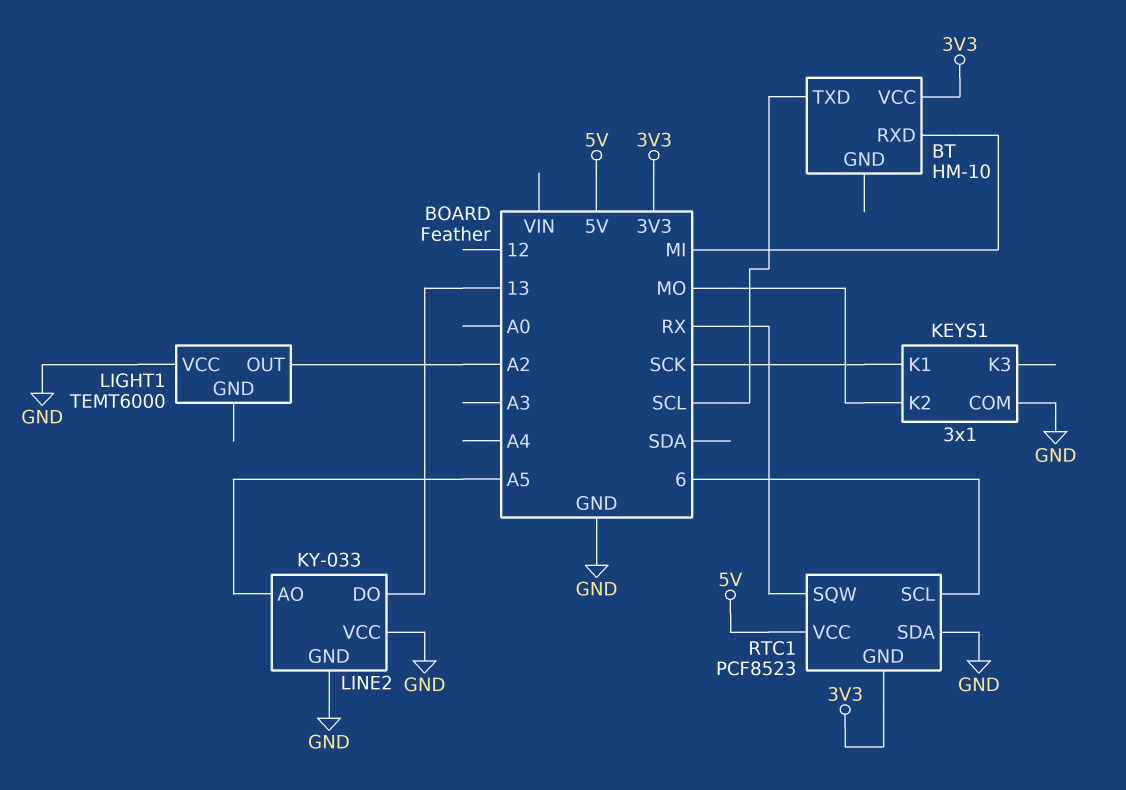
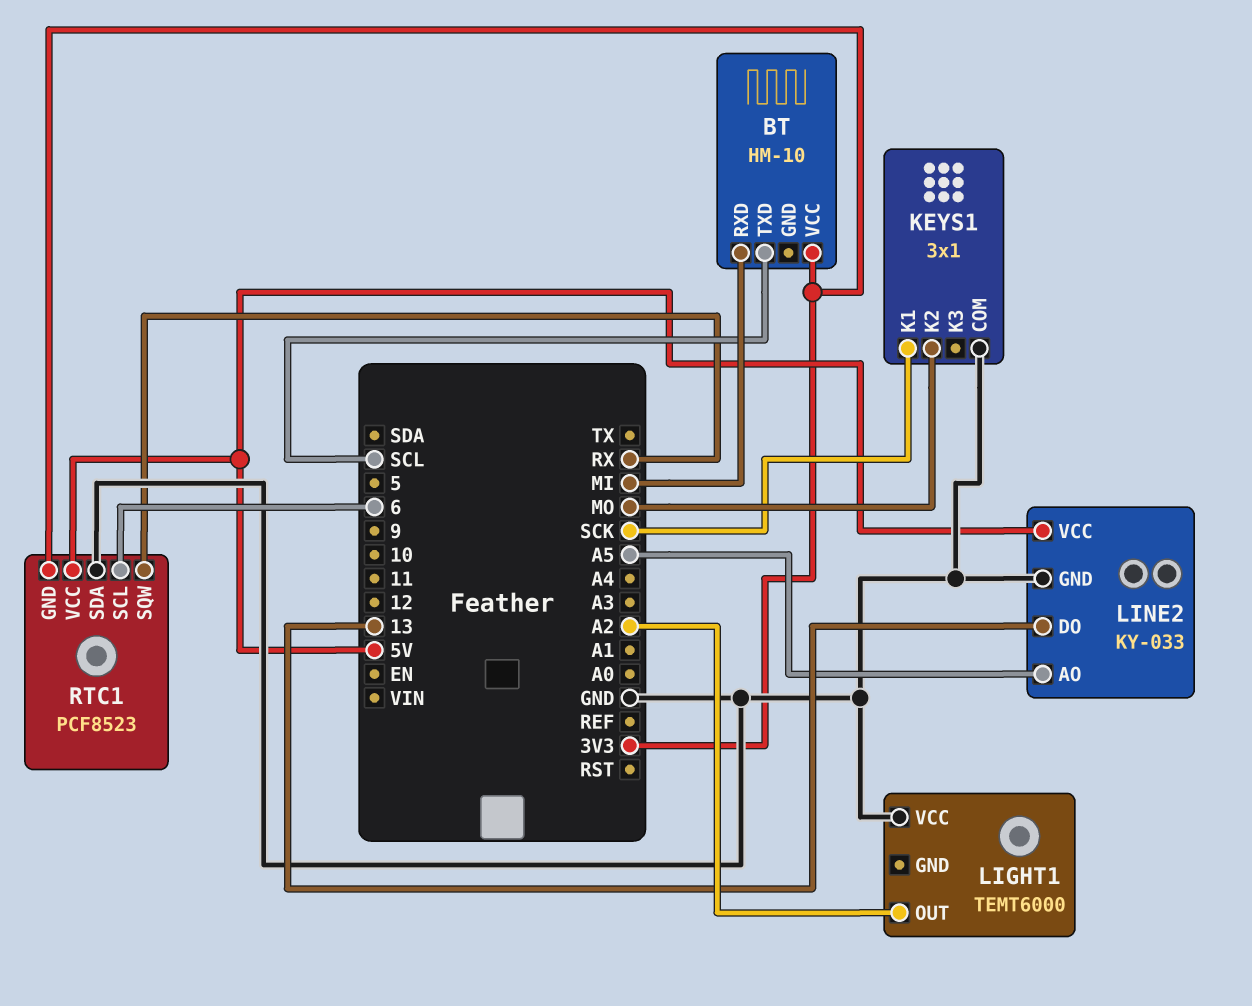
LINE2 pin VCC: GND -> 5V

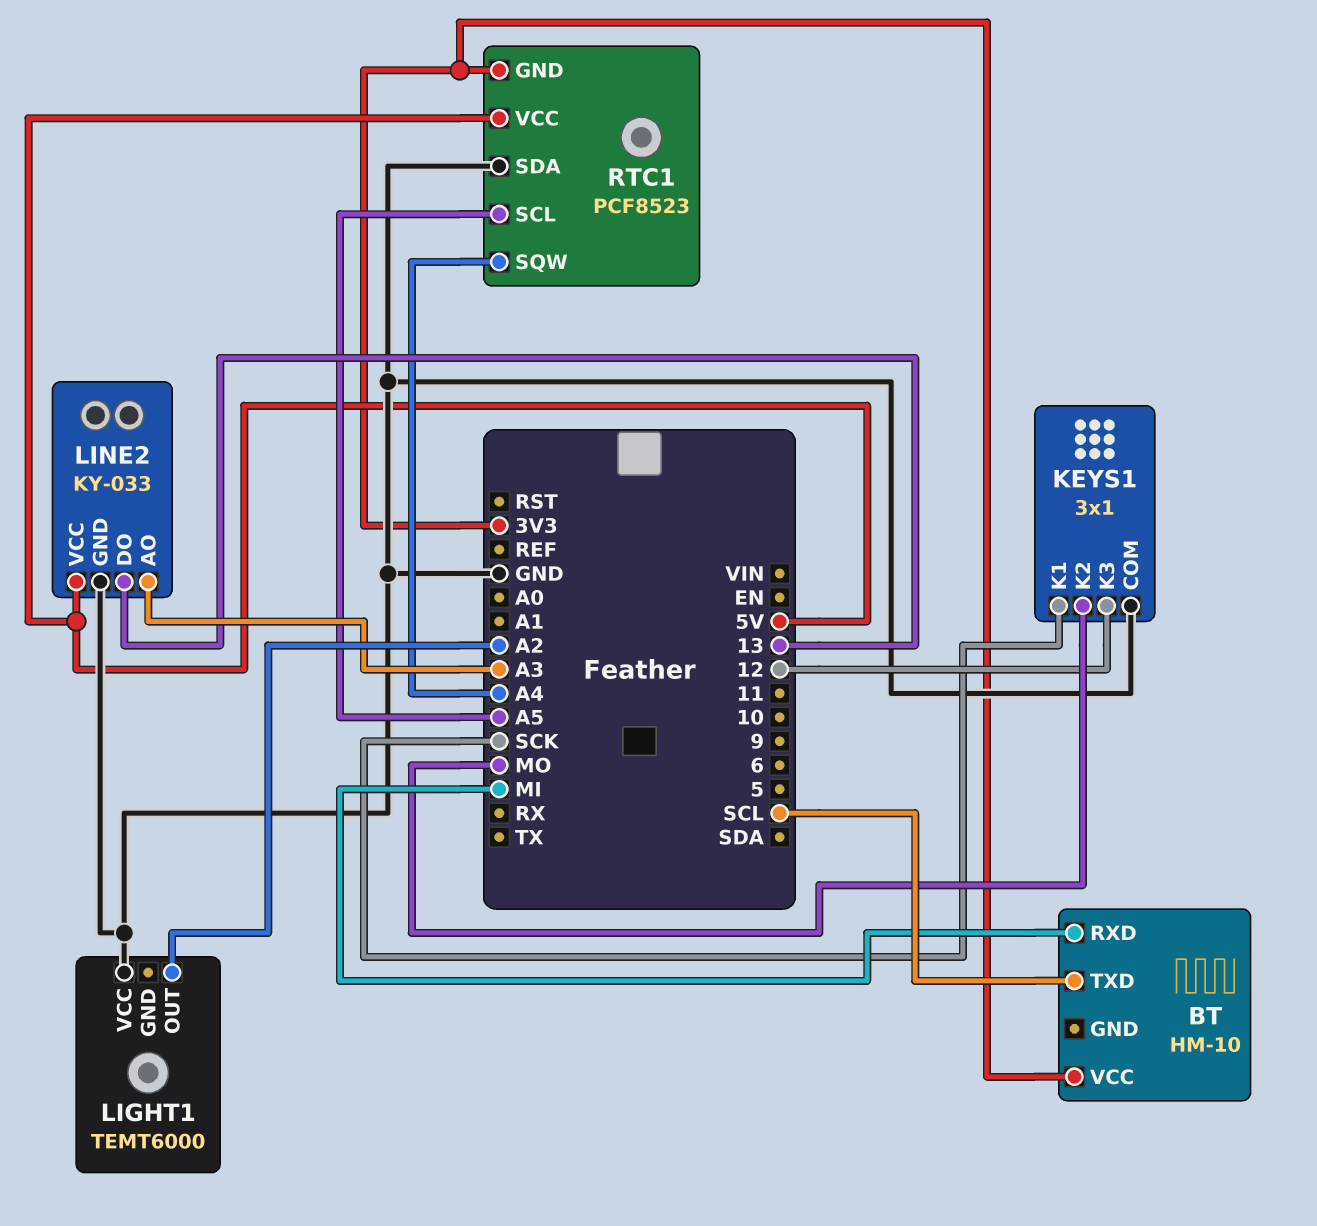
KEYS1 pin K3: none -> 12
LINE2 pin AO: A5 -> A3
RTC1 pin SCL: 6 -> A5
RTC1 pin SQW: RX -> A4

